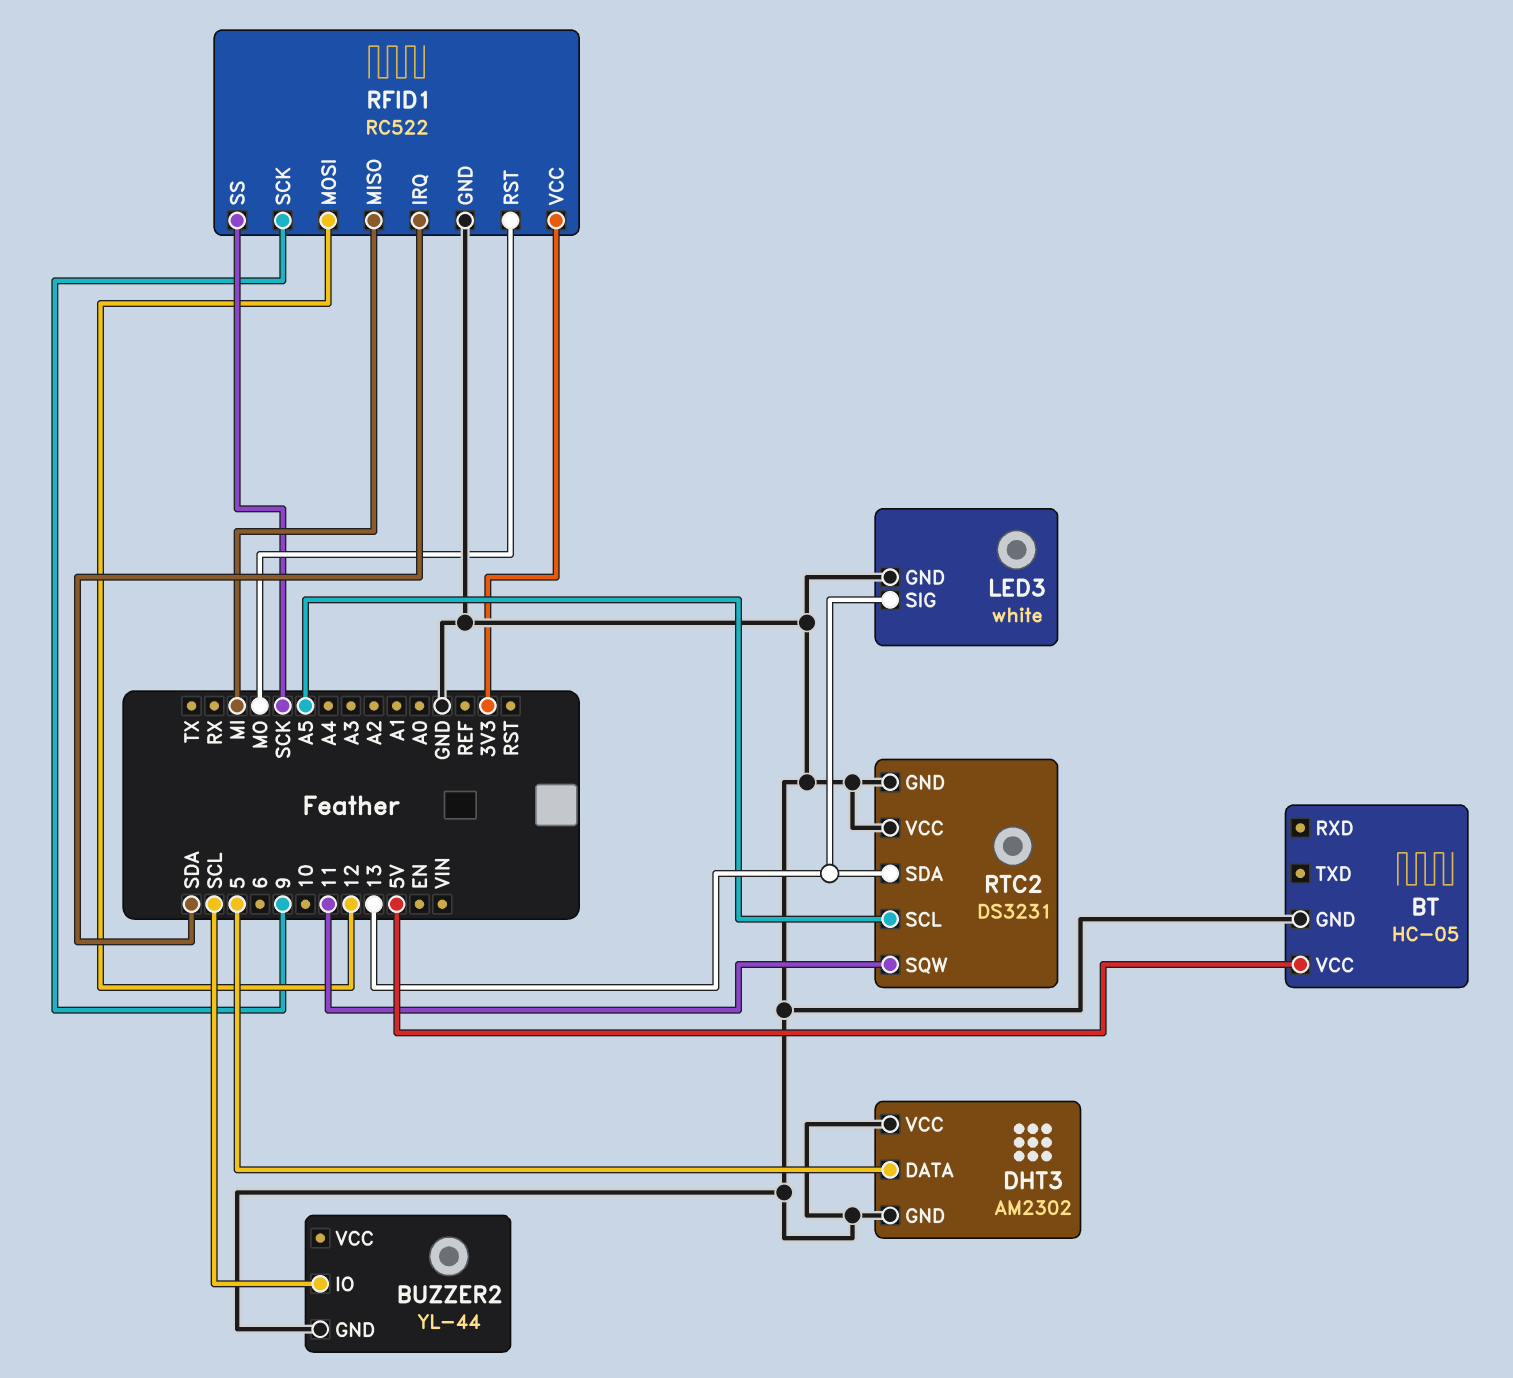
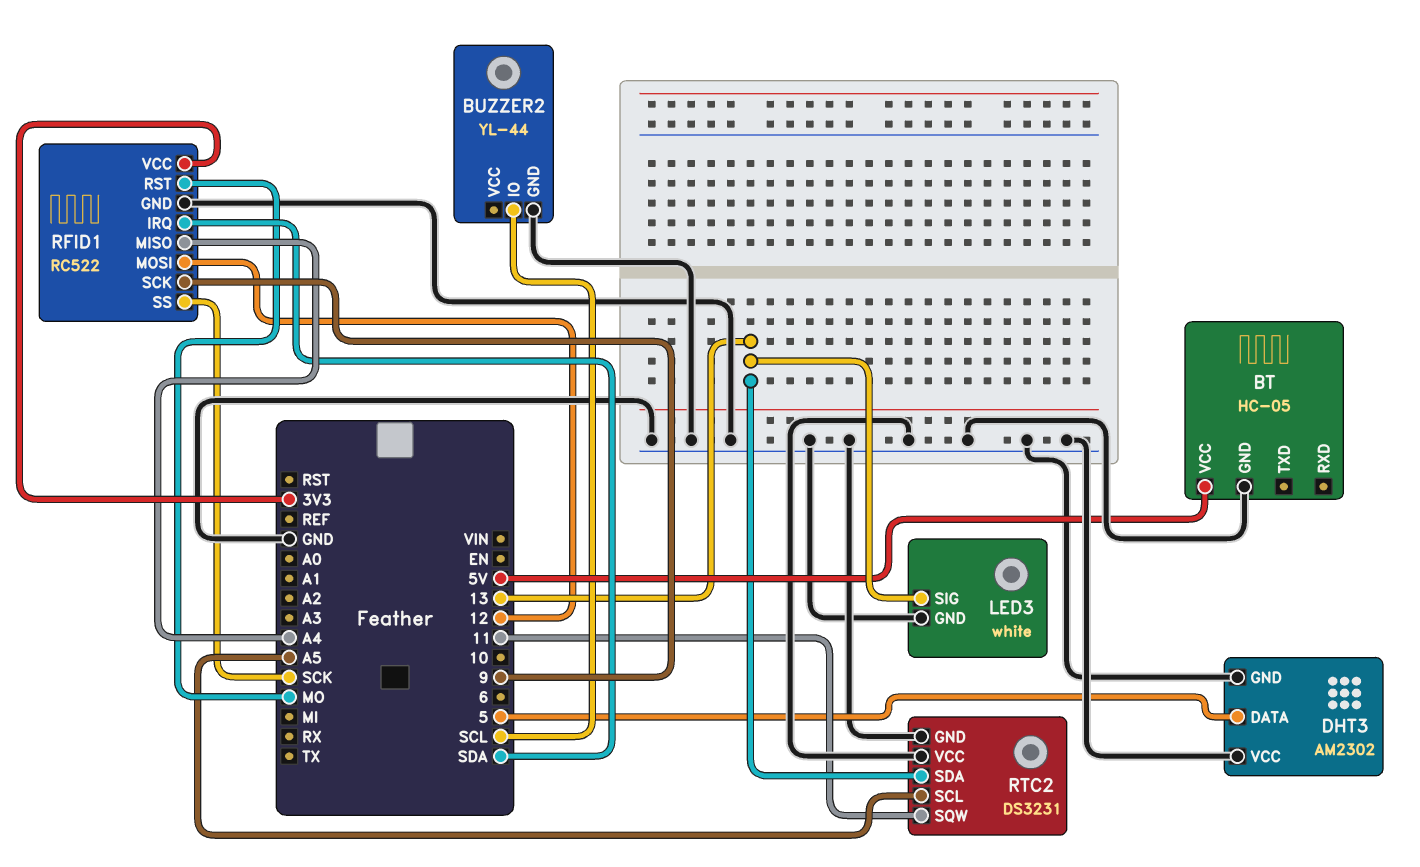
RFID1 pin MISO: MI -> A4

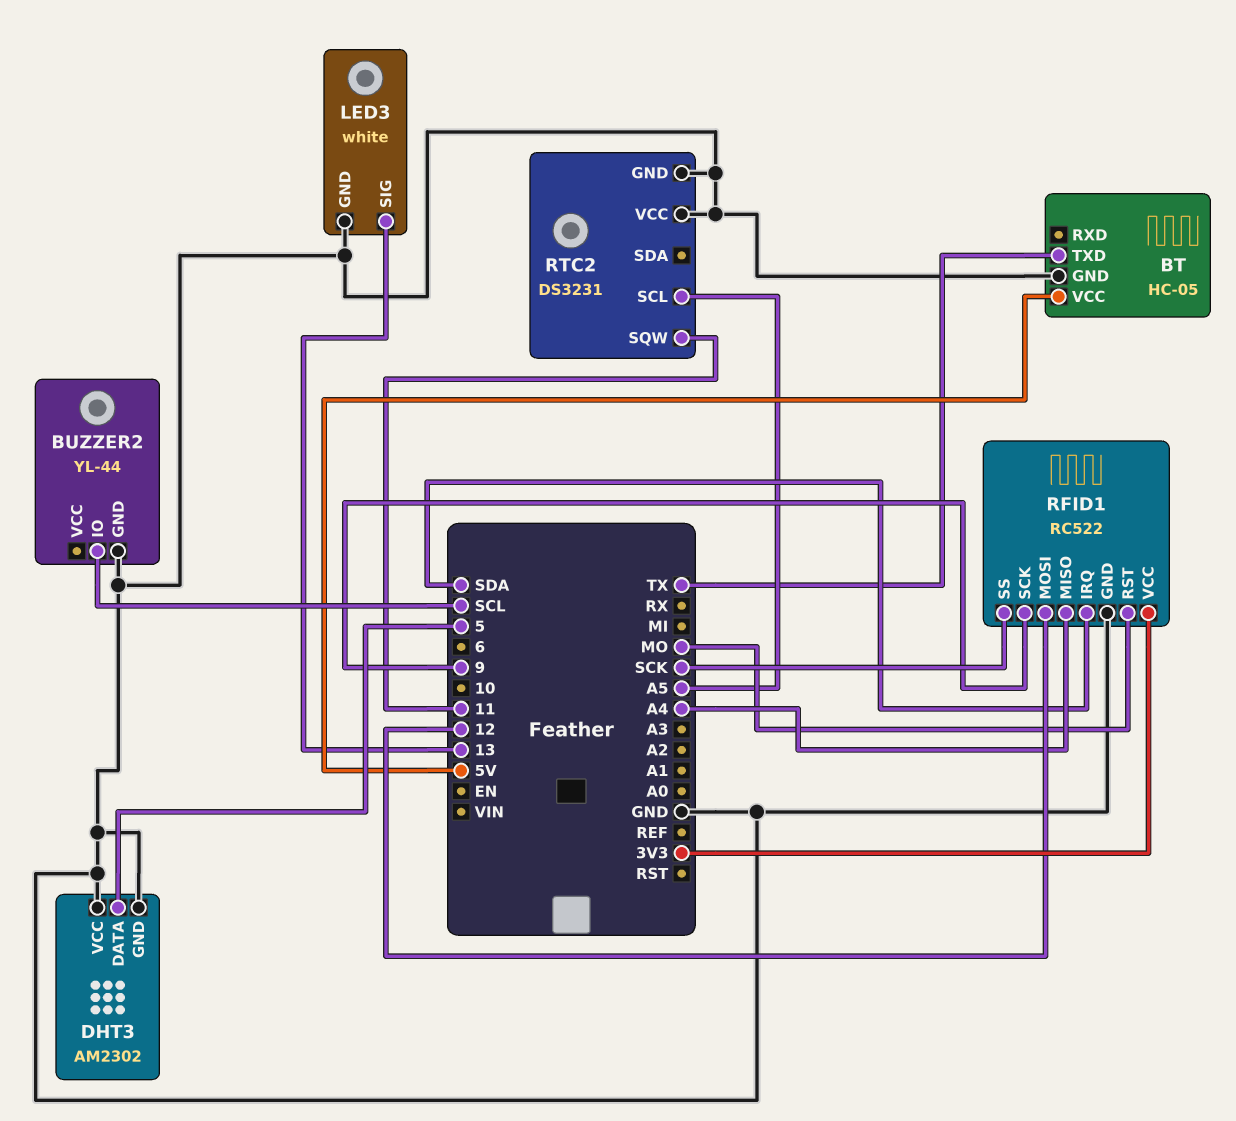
BT pin TXD: none -> TX
RTC2 pin SDA: 13 -> none

